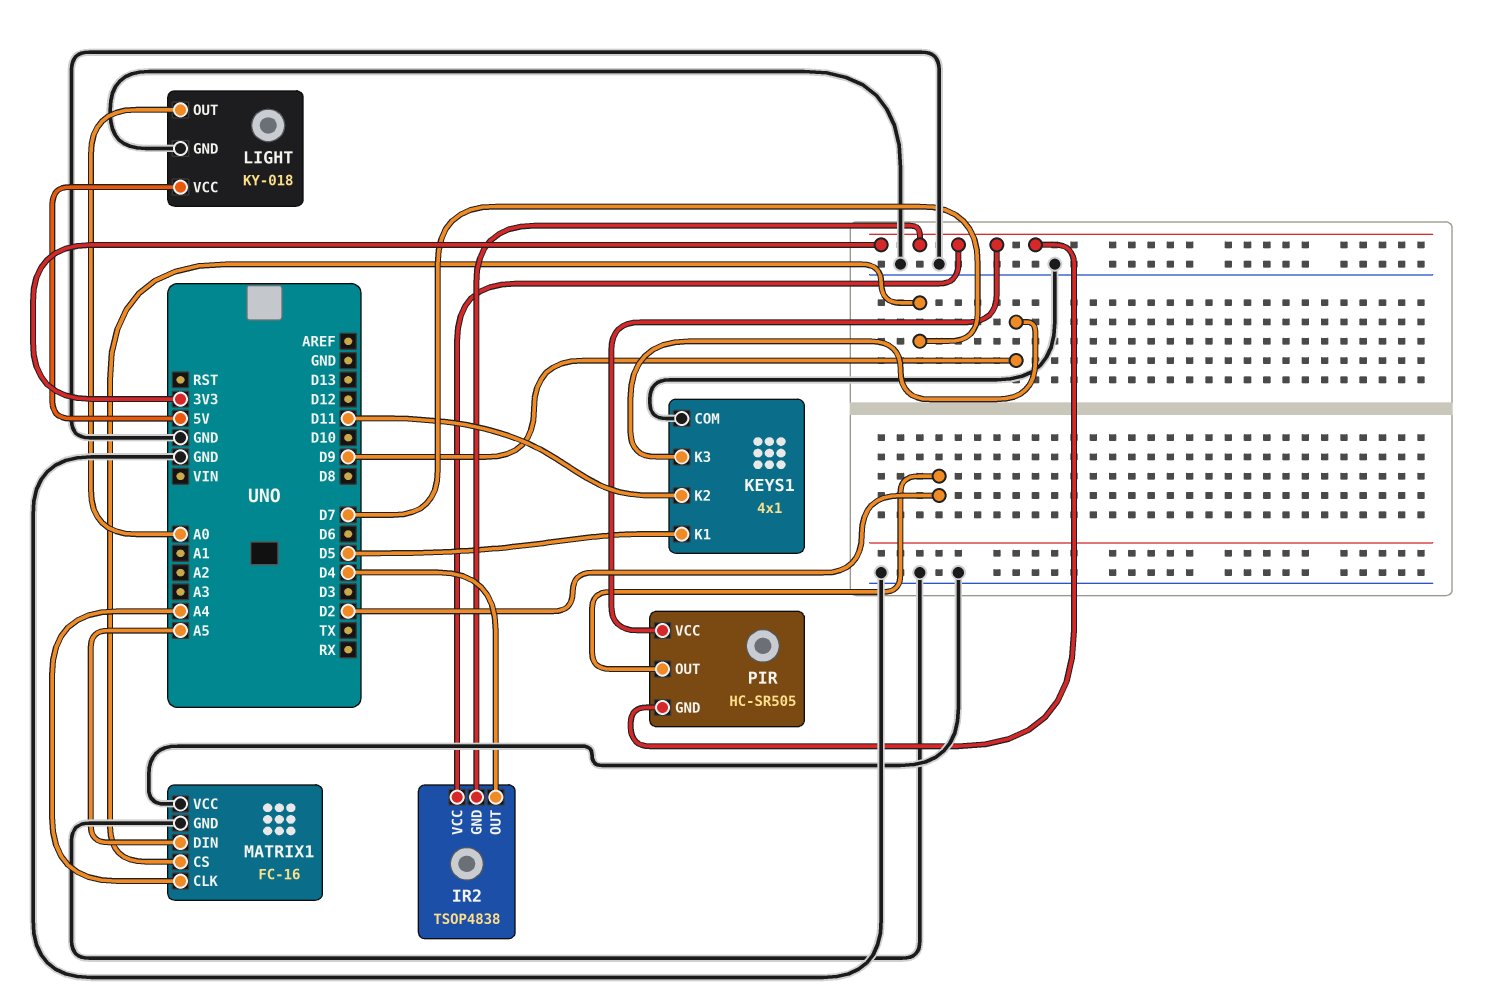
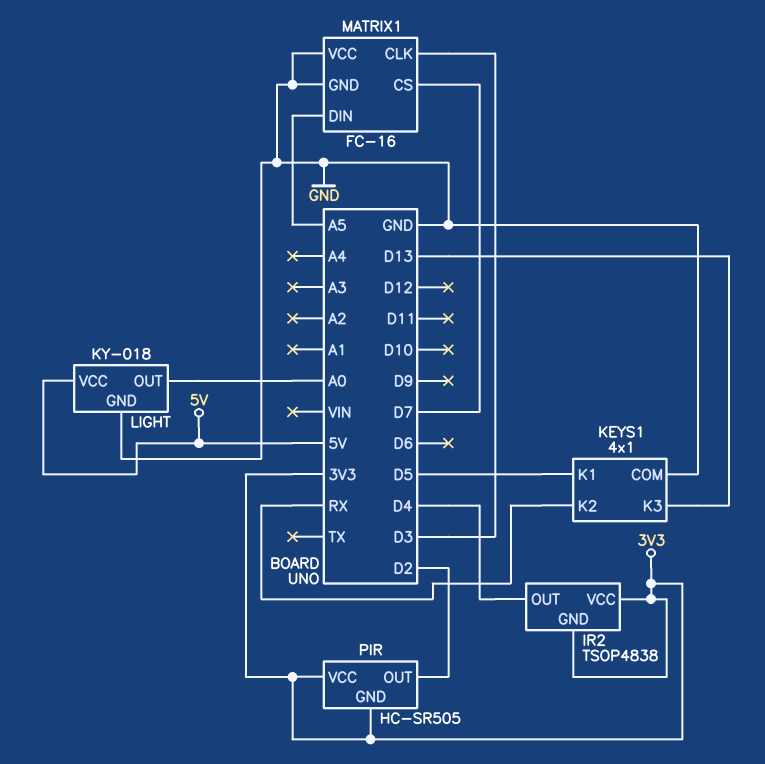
KEYS1 pin K2: D11 -> RX
KEYS1 pin K3: D9 -> D13
MATRIX1 pin CLK: A4 -> D3

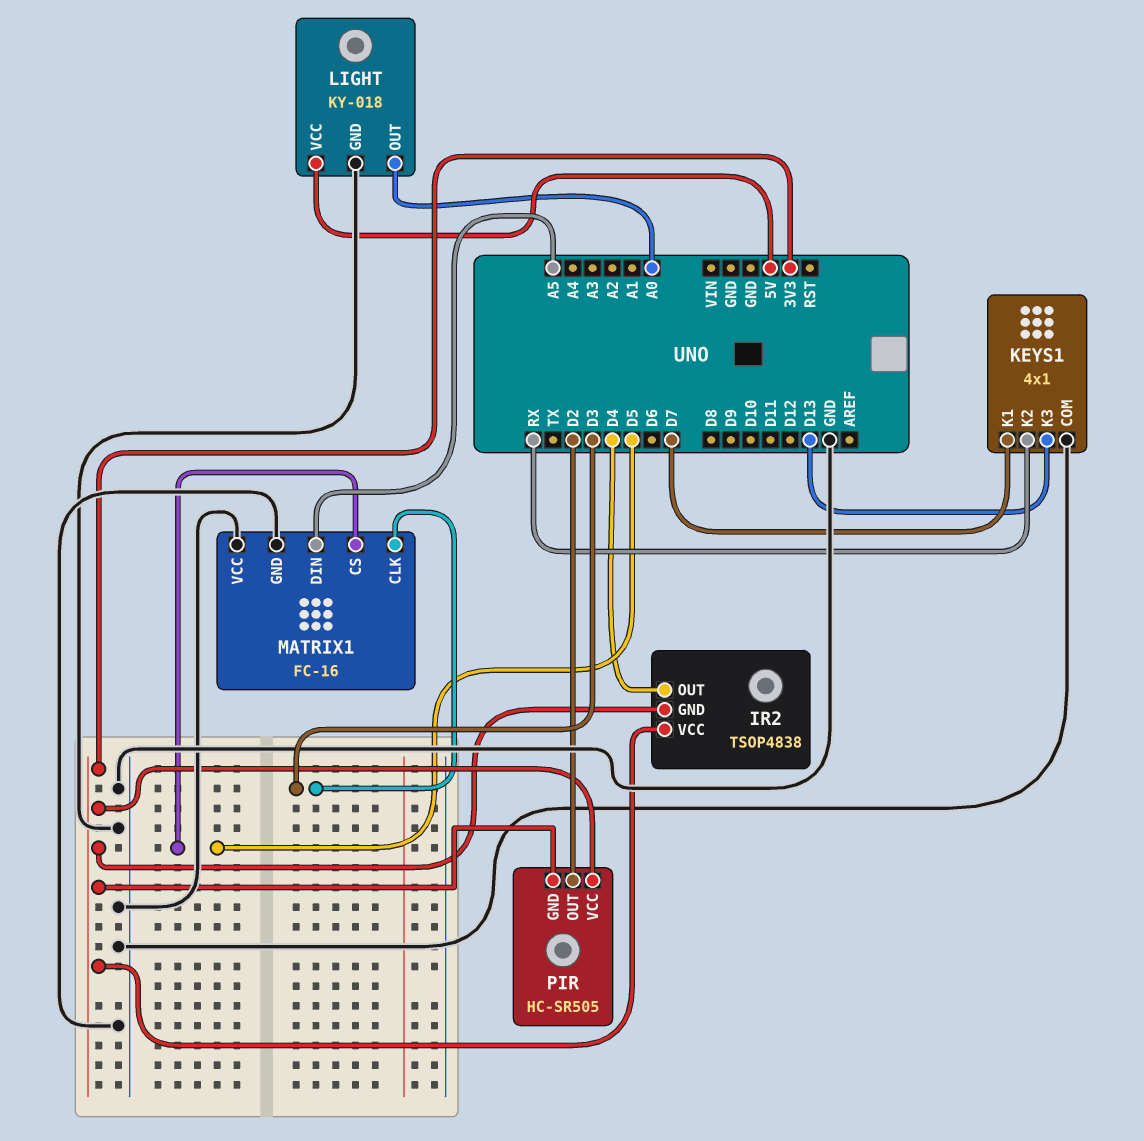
KEYS1 pin K1: D5 -> D7
MATRIX1 pin CS: D7 -> D5

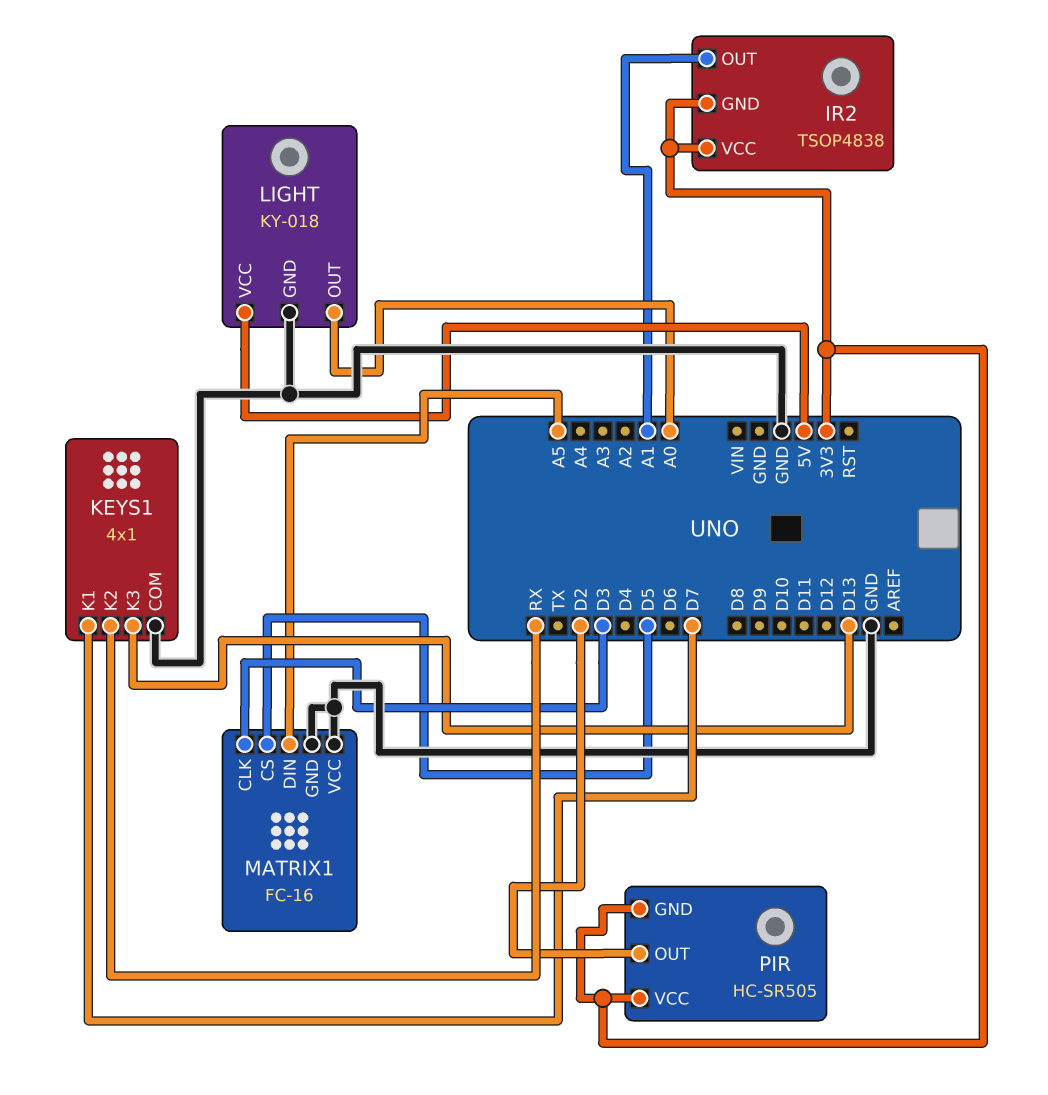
IR2 pin OUT: D4 -> A1

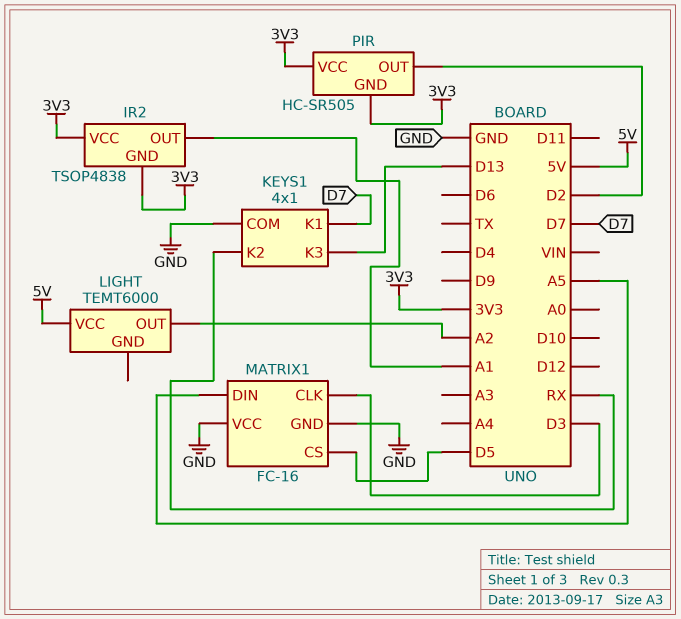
LIGHT: KY-018 -> TEMT6000
LIGHT pin GND: GND -> none
LIGHT pin OUT: A0 -> A2

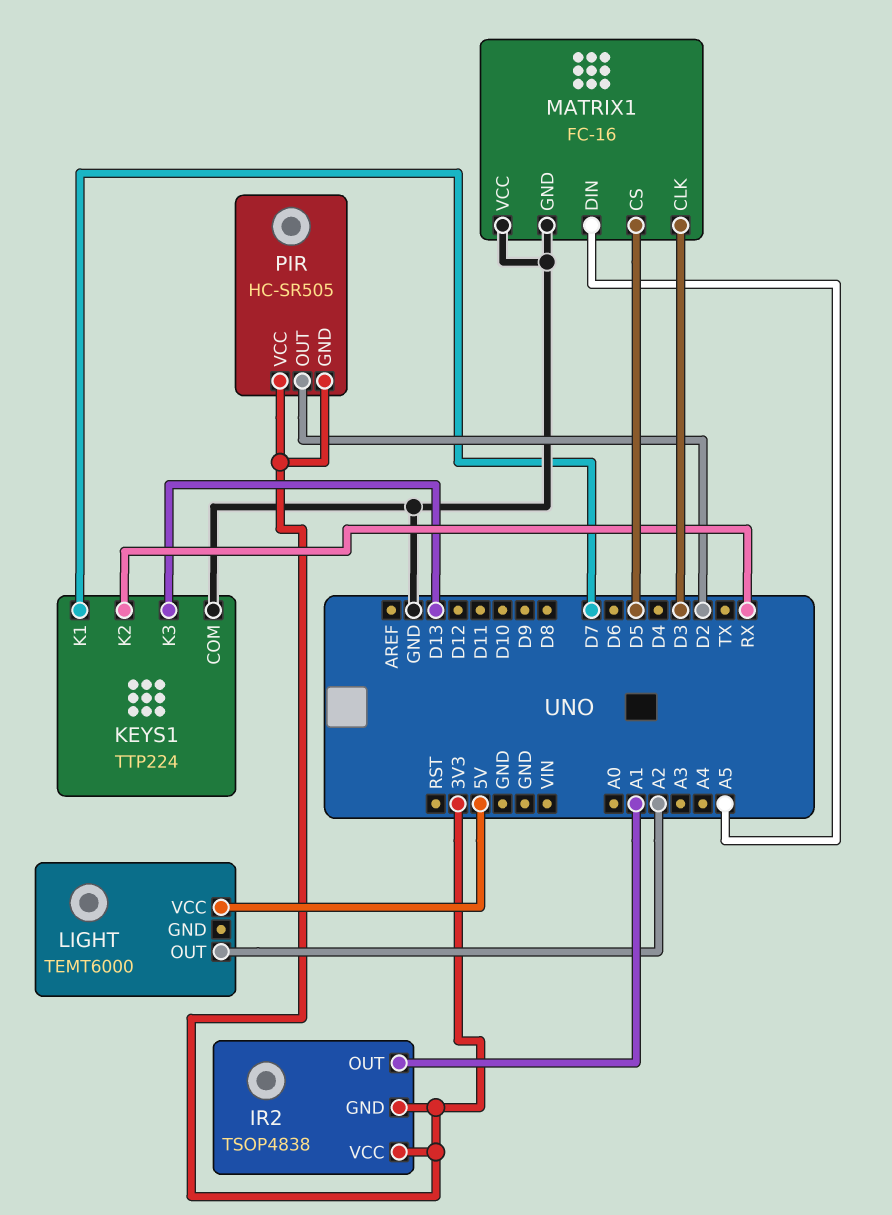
KEYS1: 4x1 -> TTP224

